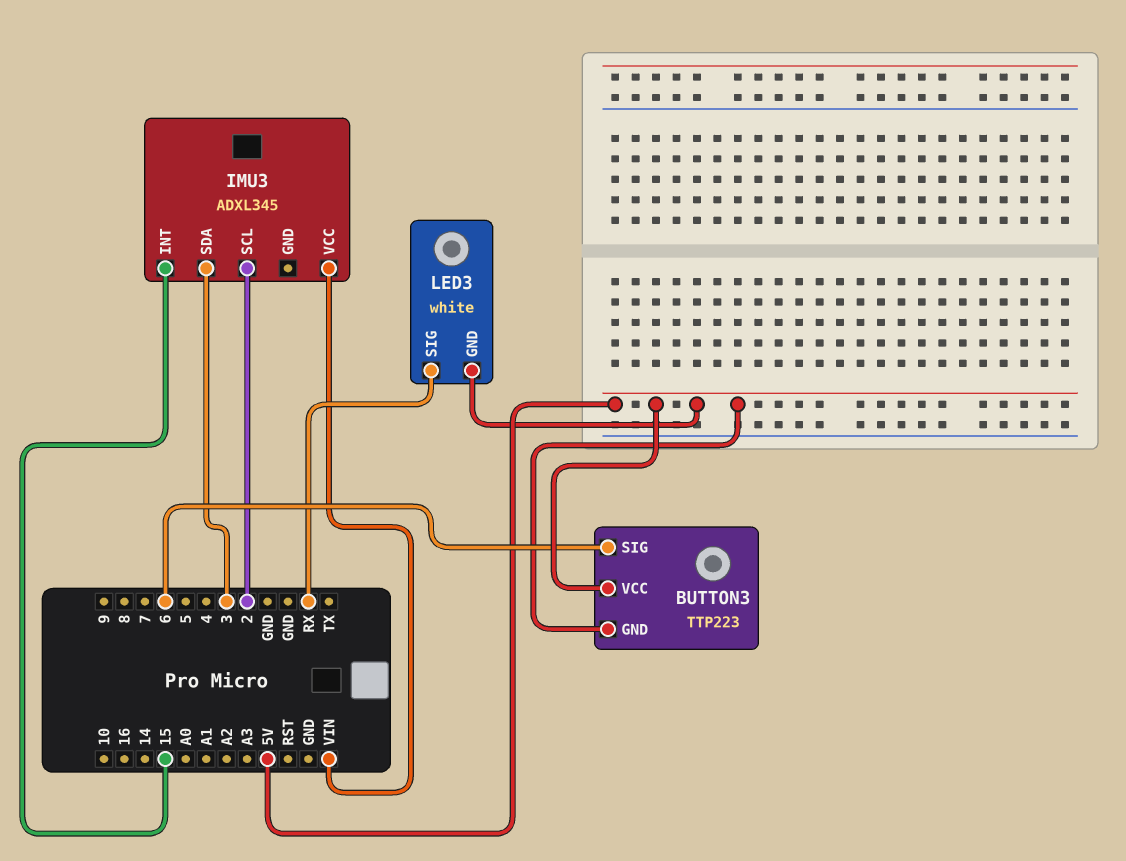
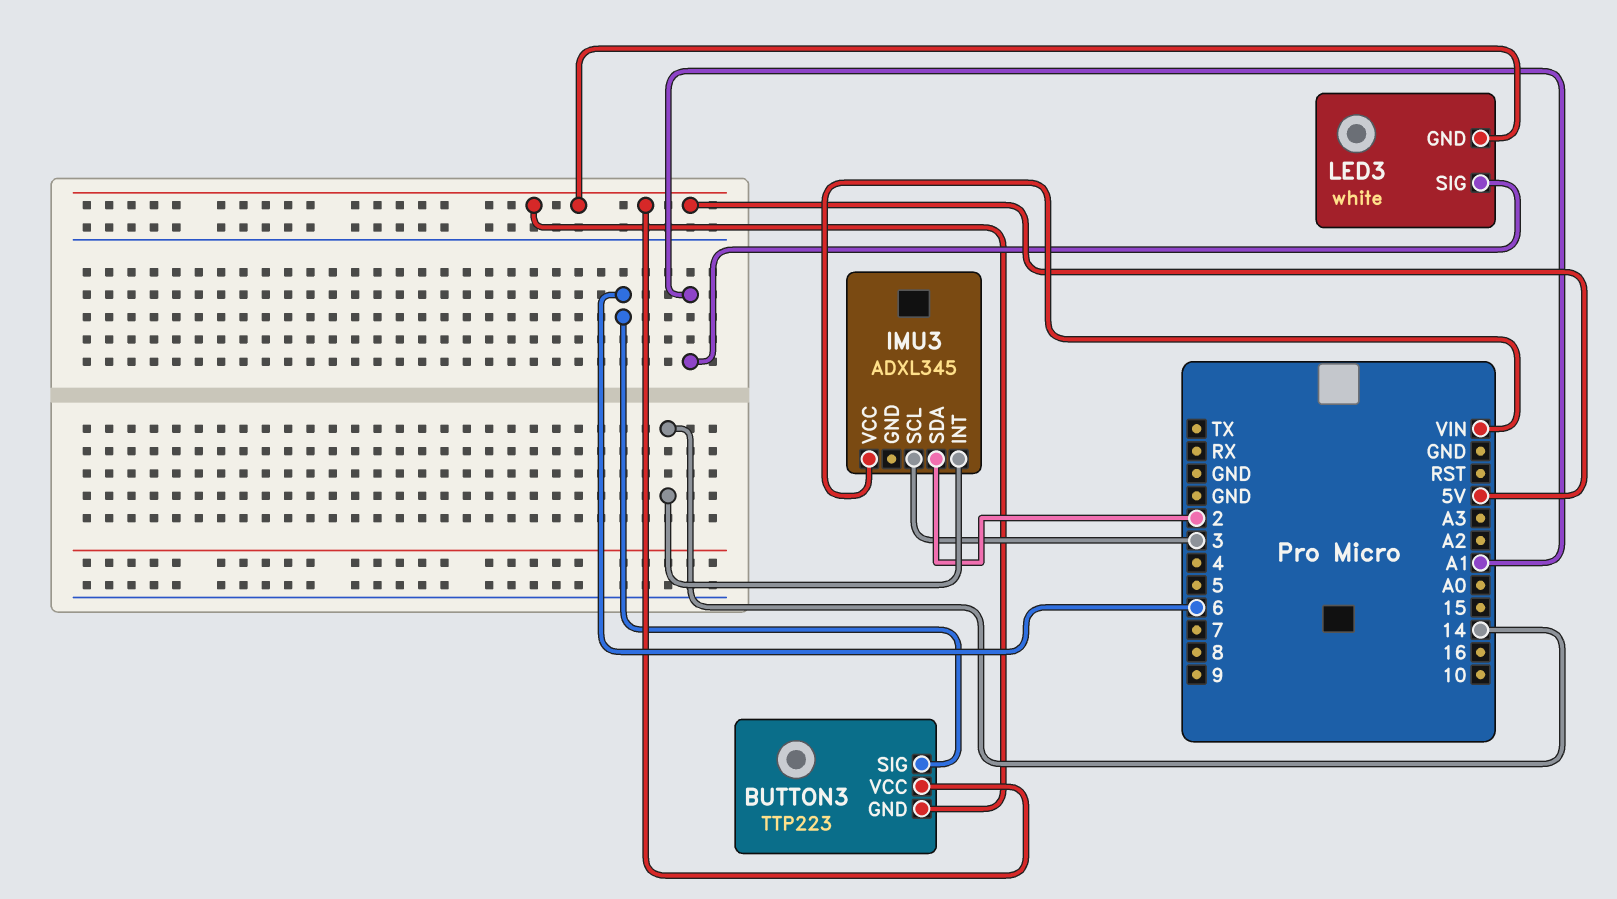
IMU3 pin INT: 15 -> 14
IMU3 pin SCL: 2 -> 3
IMU3 pin SDA: 3 -> 2
LED3 pin SIG: RX -> A1

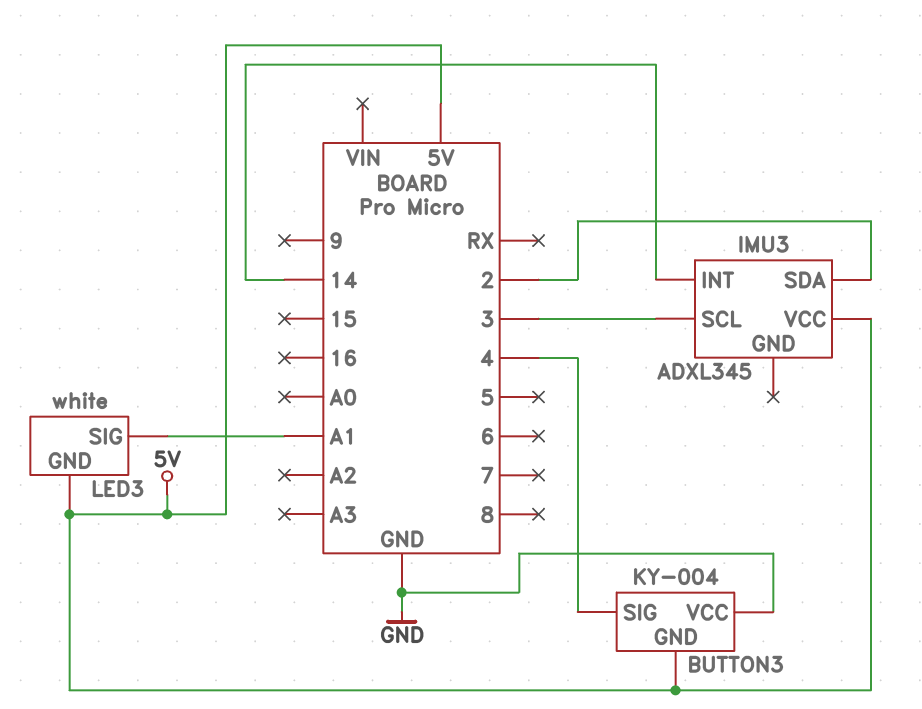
BUTTON3: TTP223 -> KY-004
BUTTON3 pin SIG: 6 -> 4
BUTTON3 pin VCC: 5V -> GND
IMU3 pin VCC: VIN -> 5V

